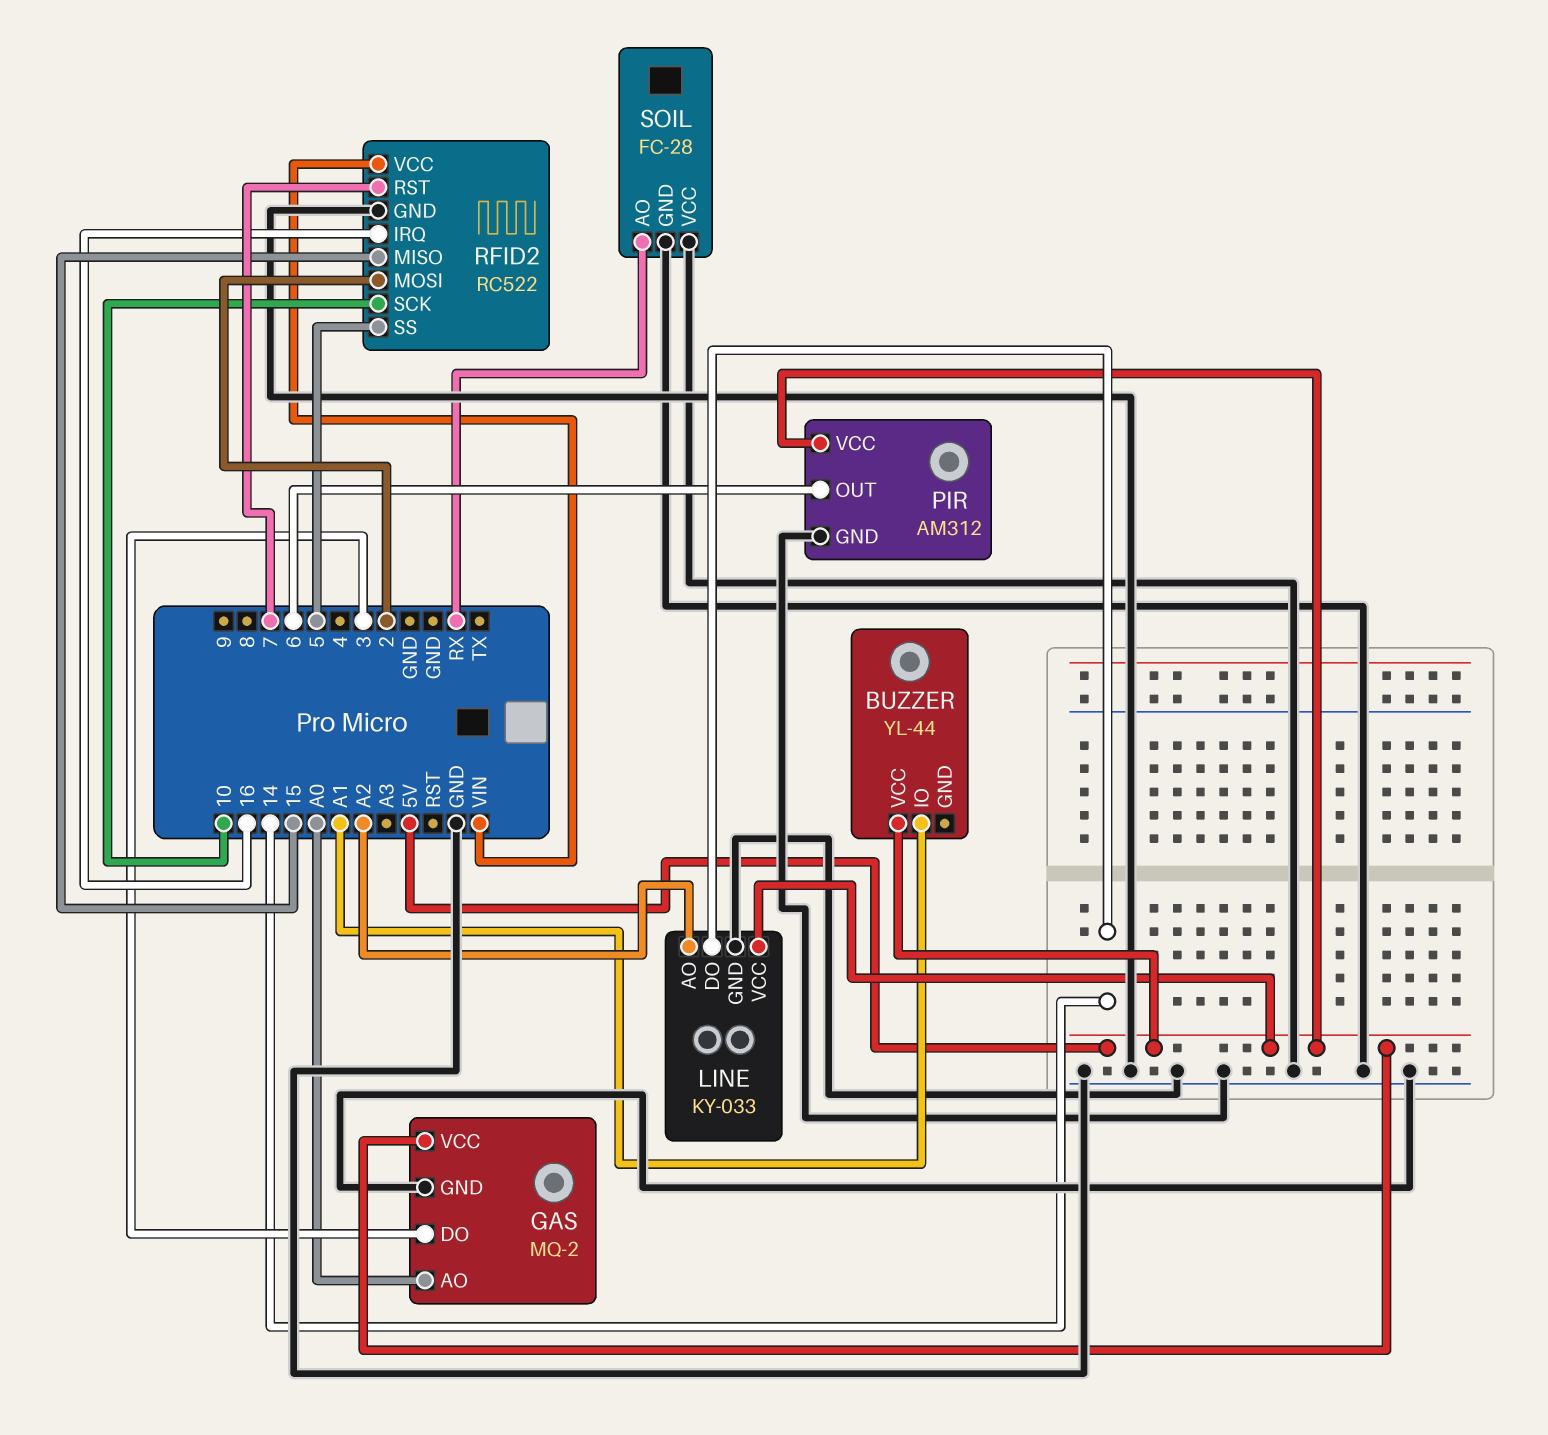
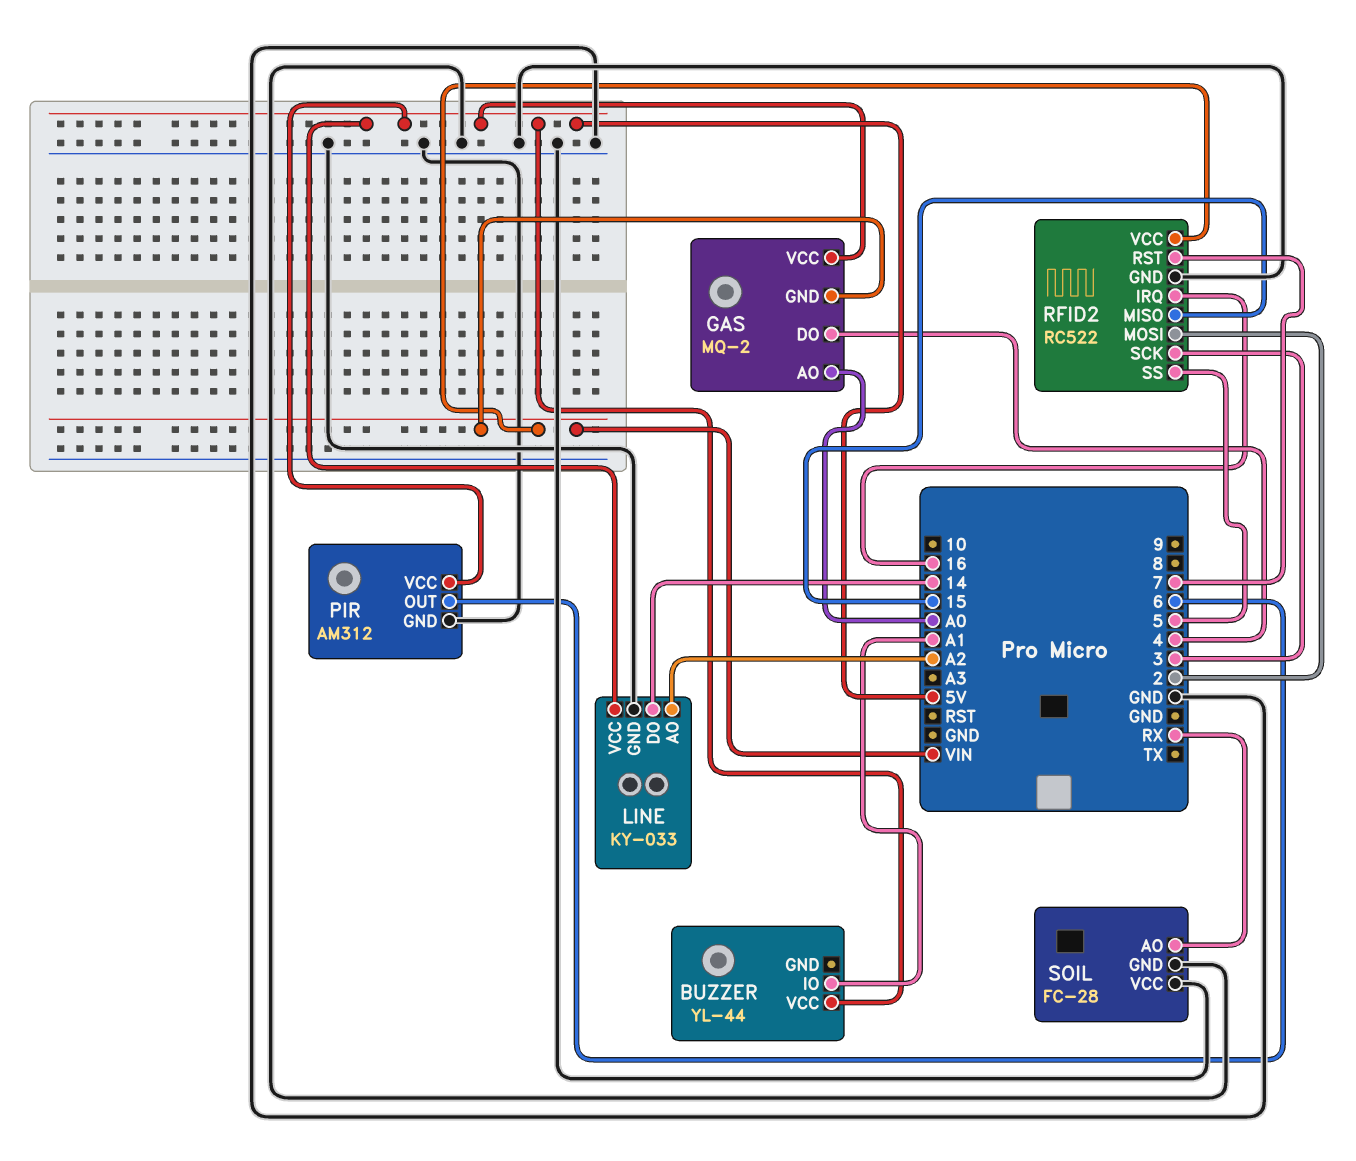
GAS pin DO: 3 -> 4
GAS pin GND: GND -> VIN
RFID2 pin SCK: 10 -> 3

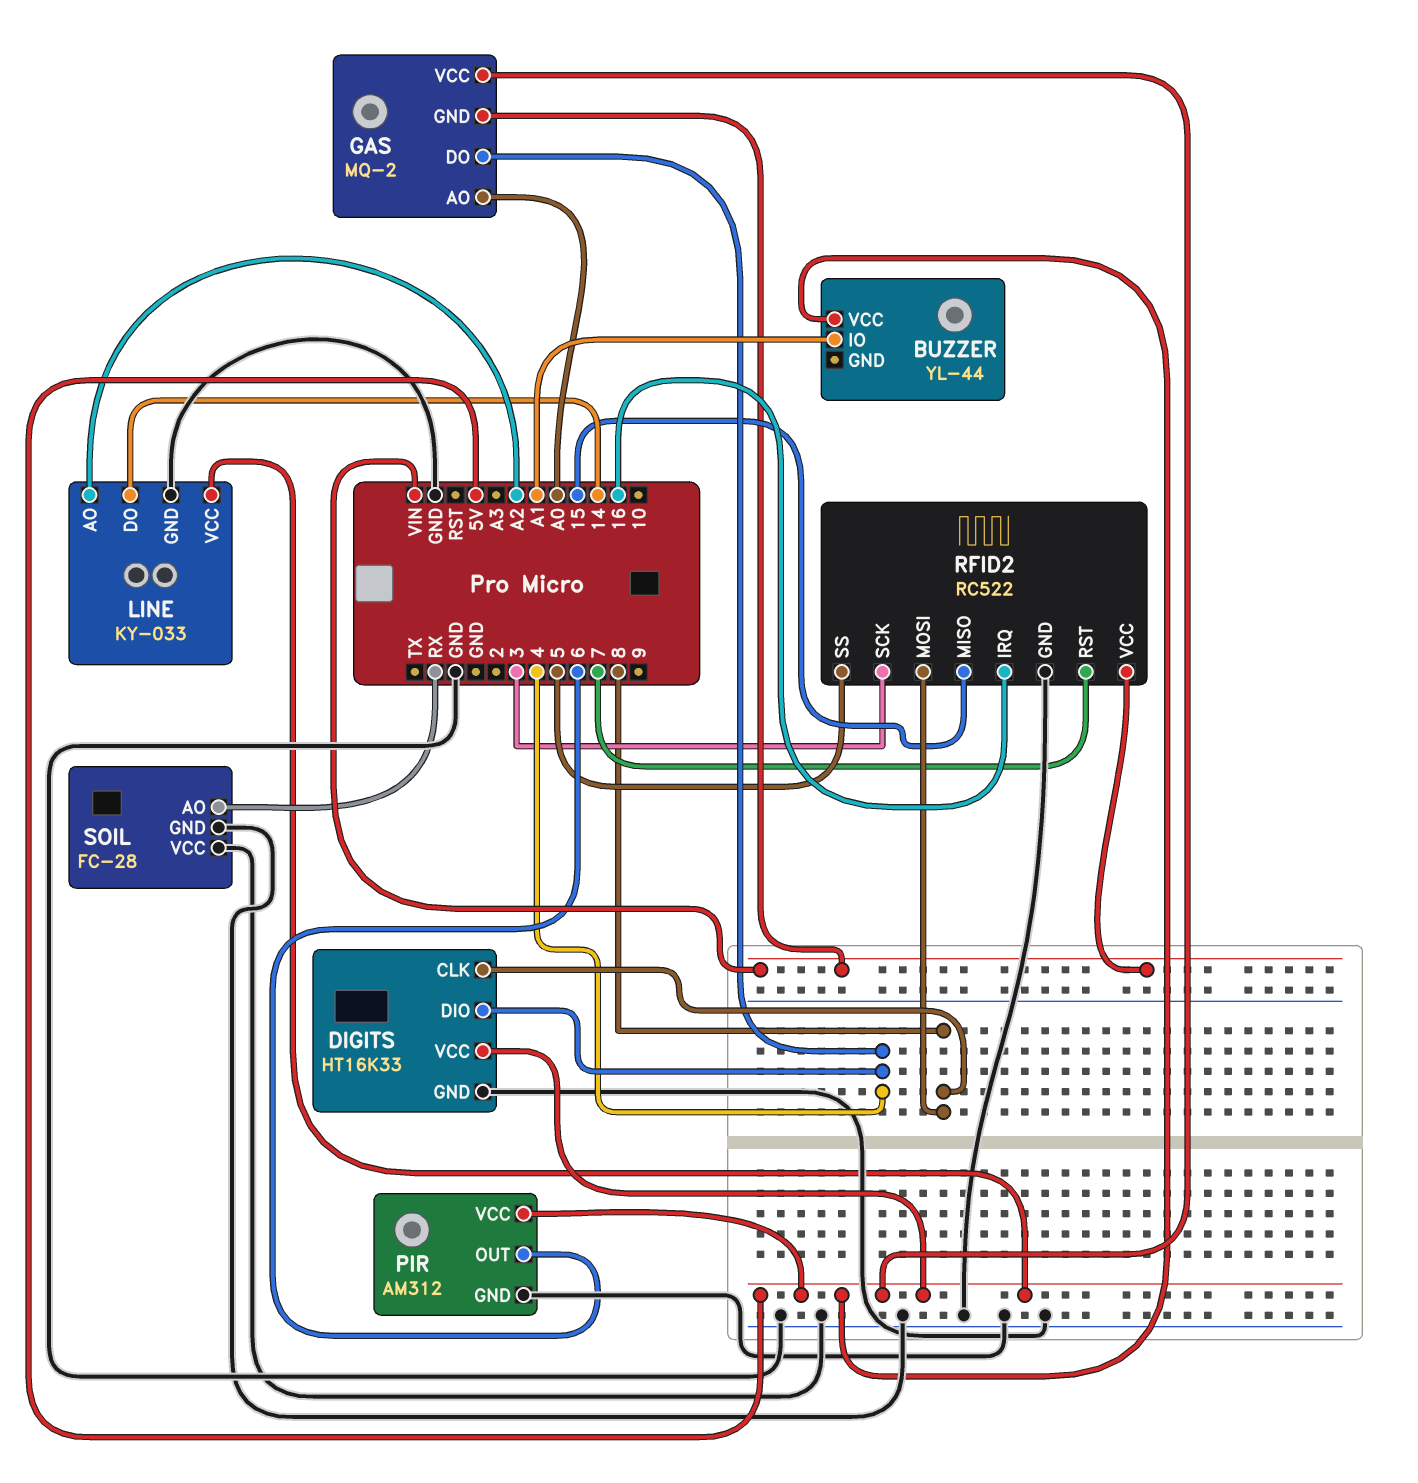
DIGITS: none -> HT16K33
DIGITS pin CLK: none -> 8
DIGITS pin DIO: none -> 4
DIGITS pin GND: none -> GND
DIGITS pin VCC: none -> 5V
RFID2 pin MOSI: 2 -> 8

